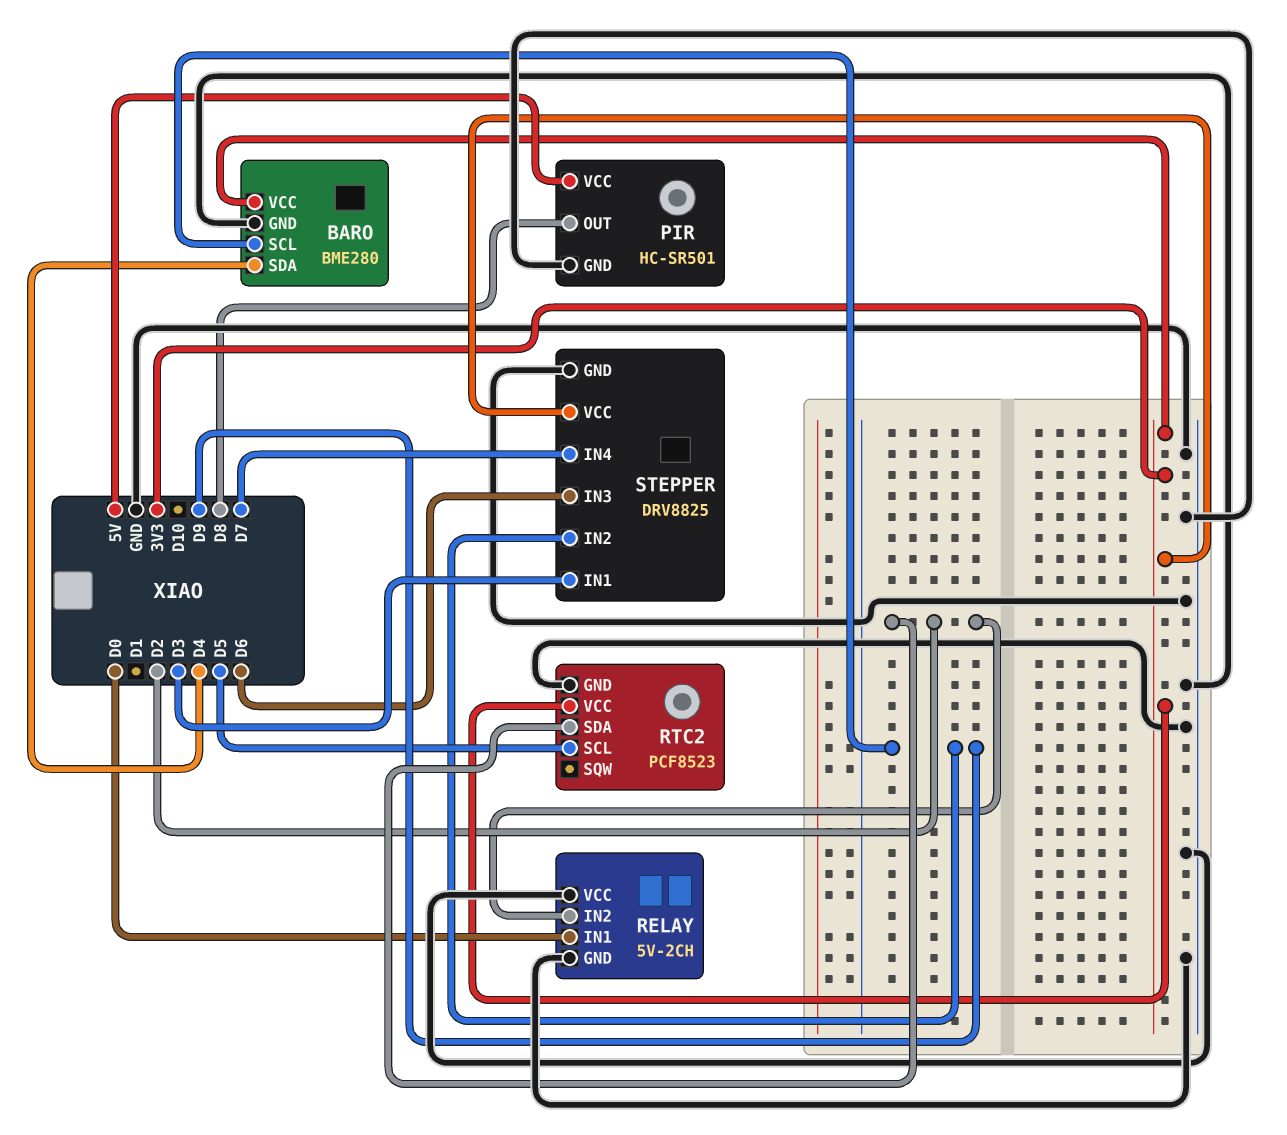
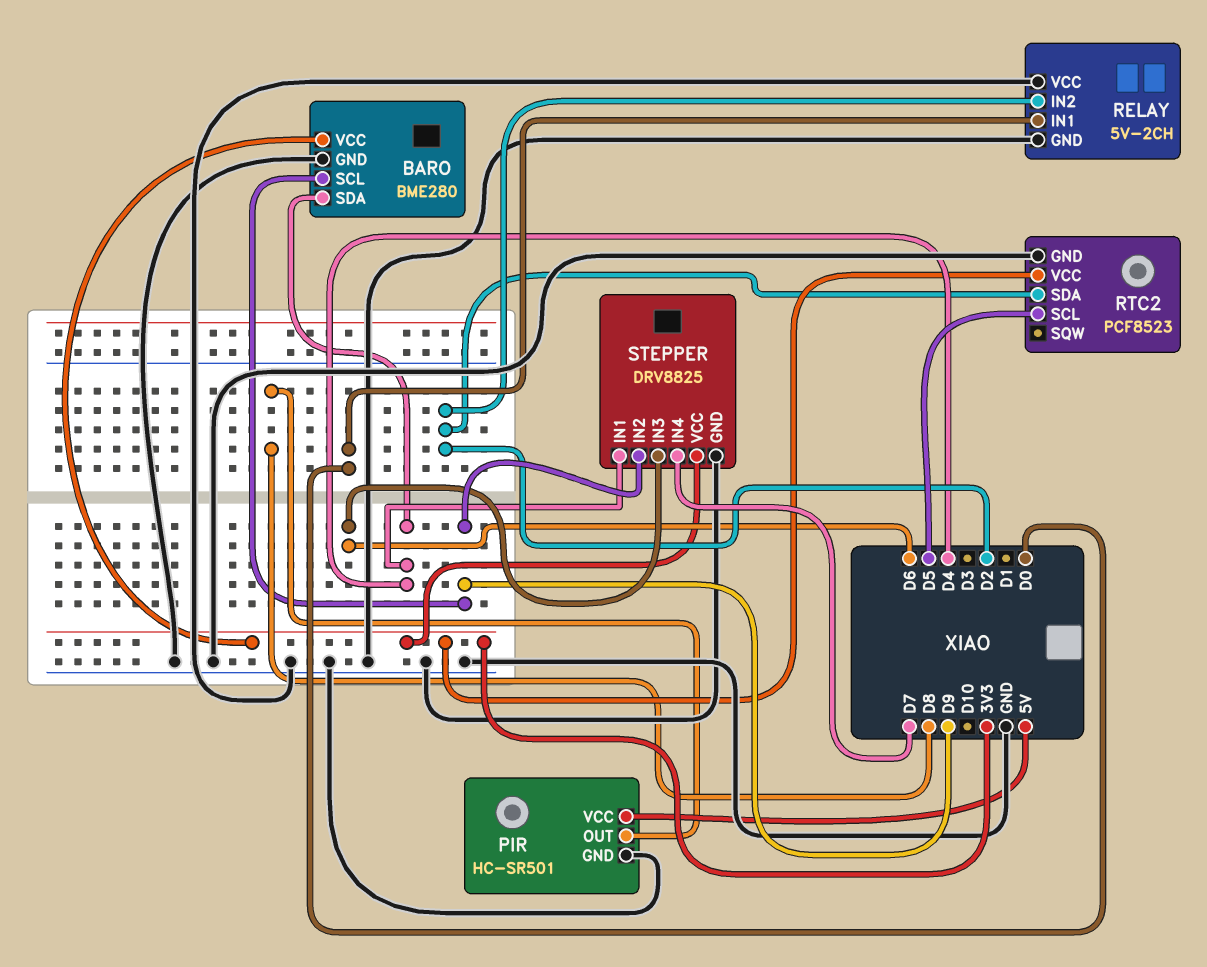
STEPPER pin IN1: D3 -> D4

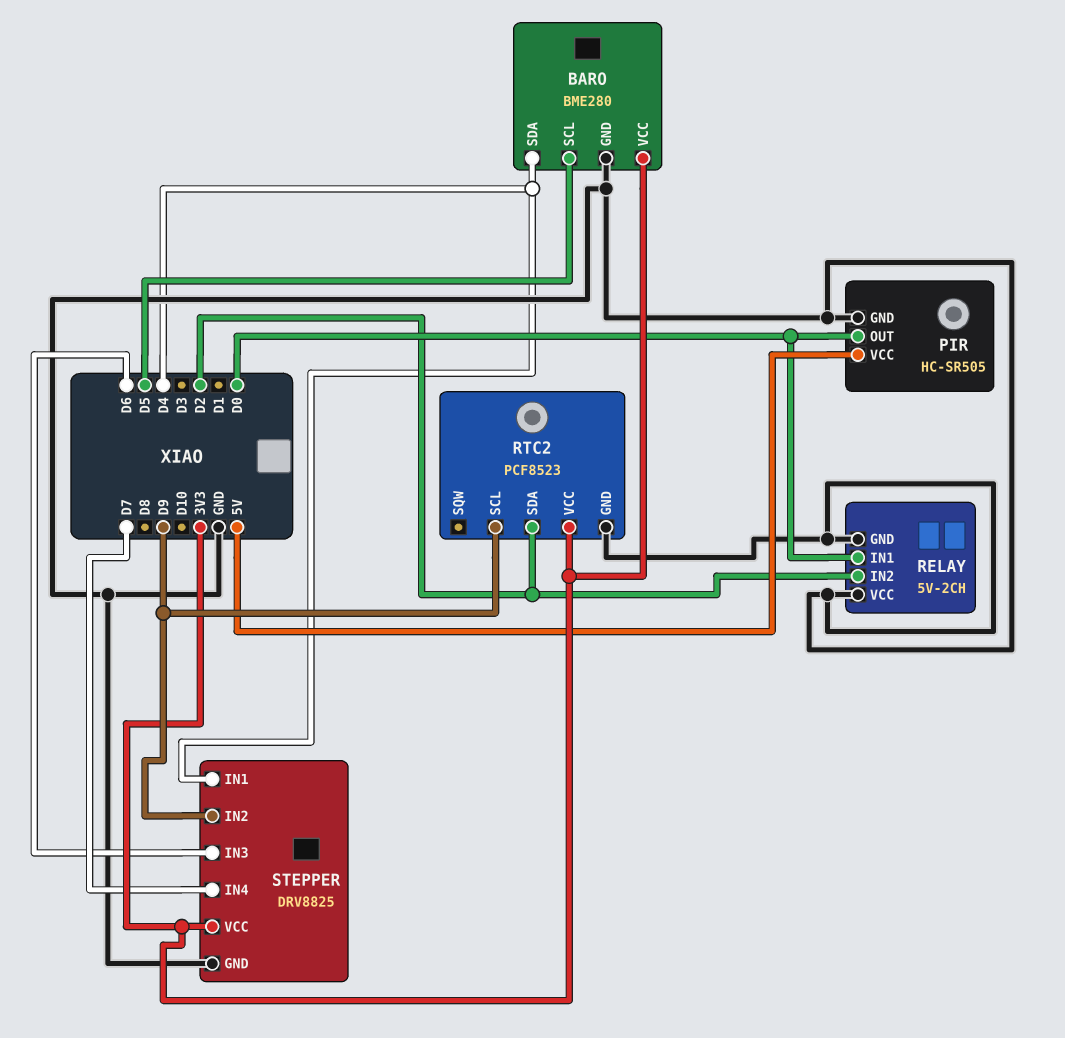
BARO pin SCL: D9 -> D5
PIR: HC-SR501 -> HC-SR505
PIR pin OUT: D8 -> D0
RTC2 pin SCL: D5 -> D9

